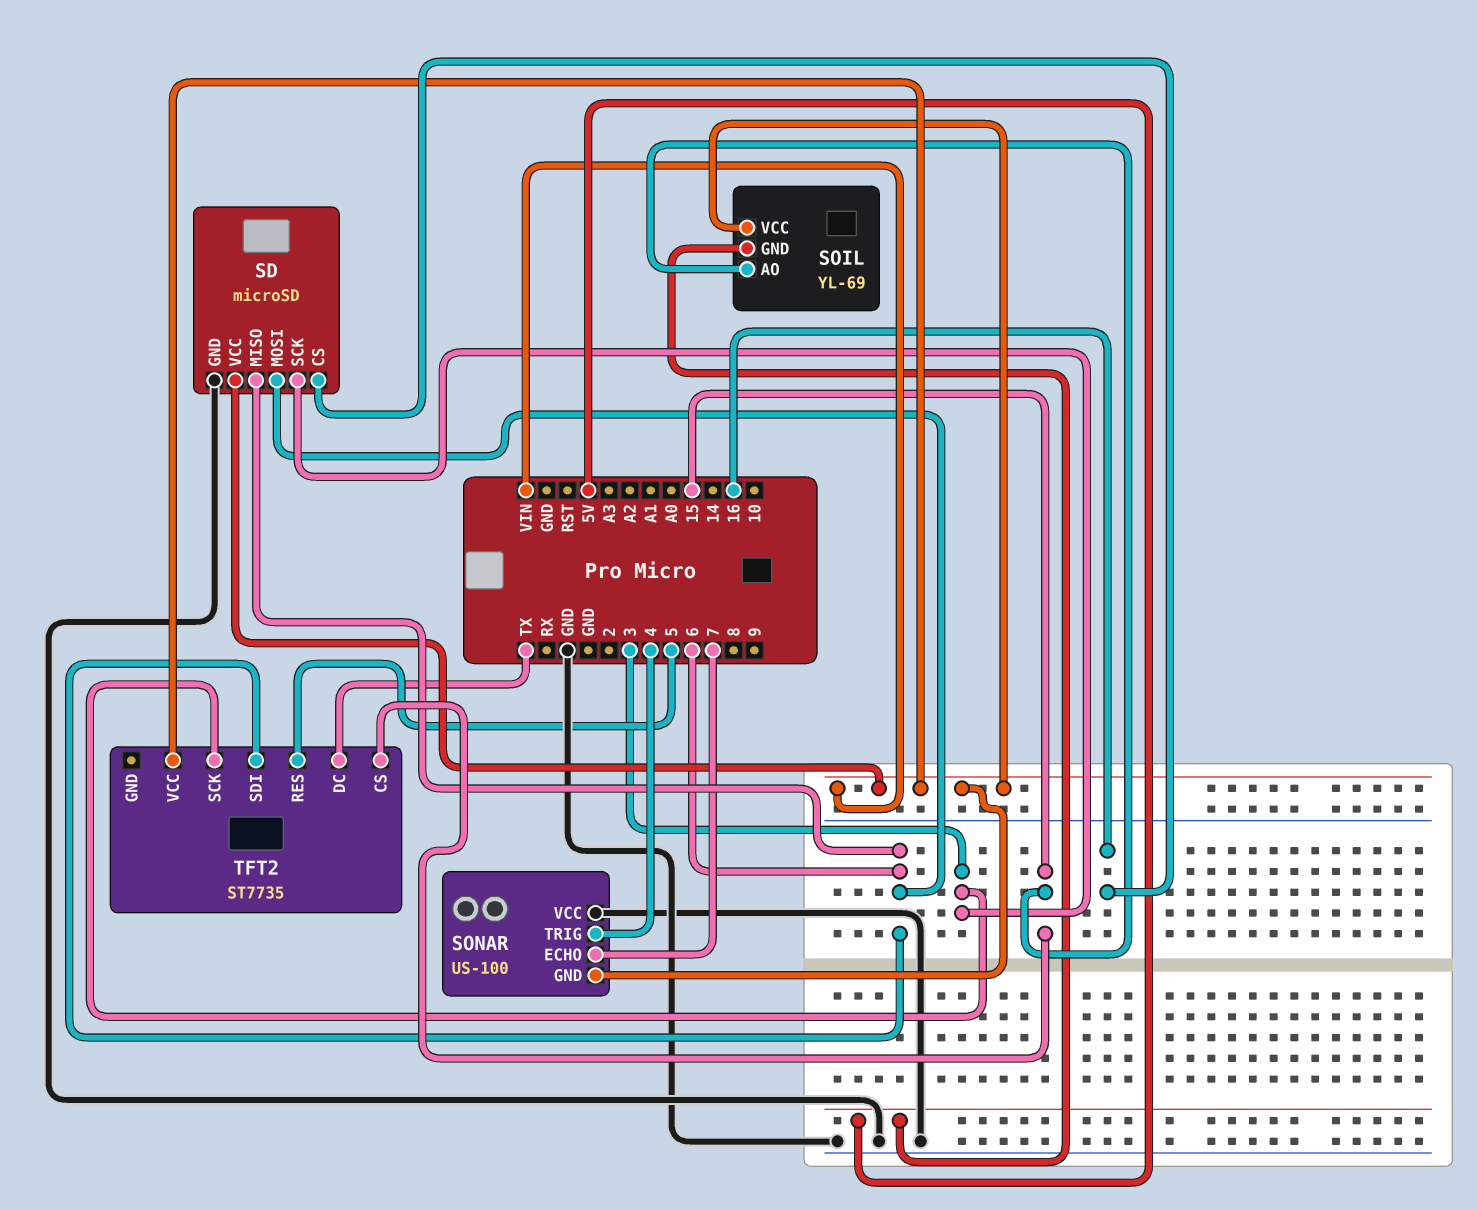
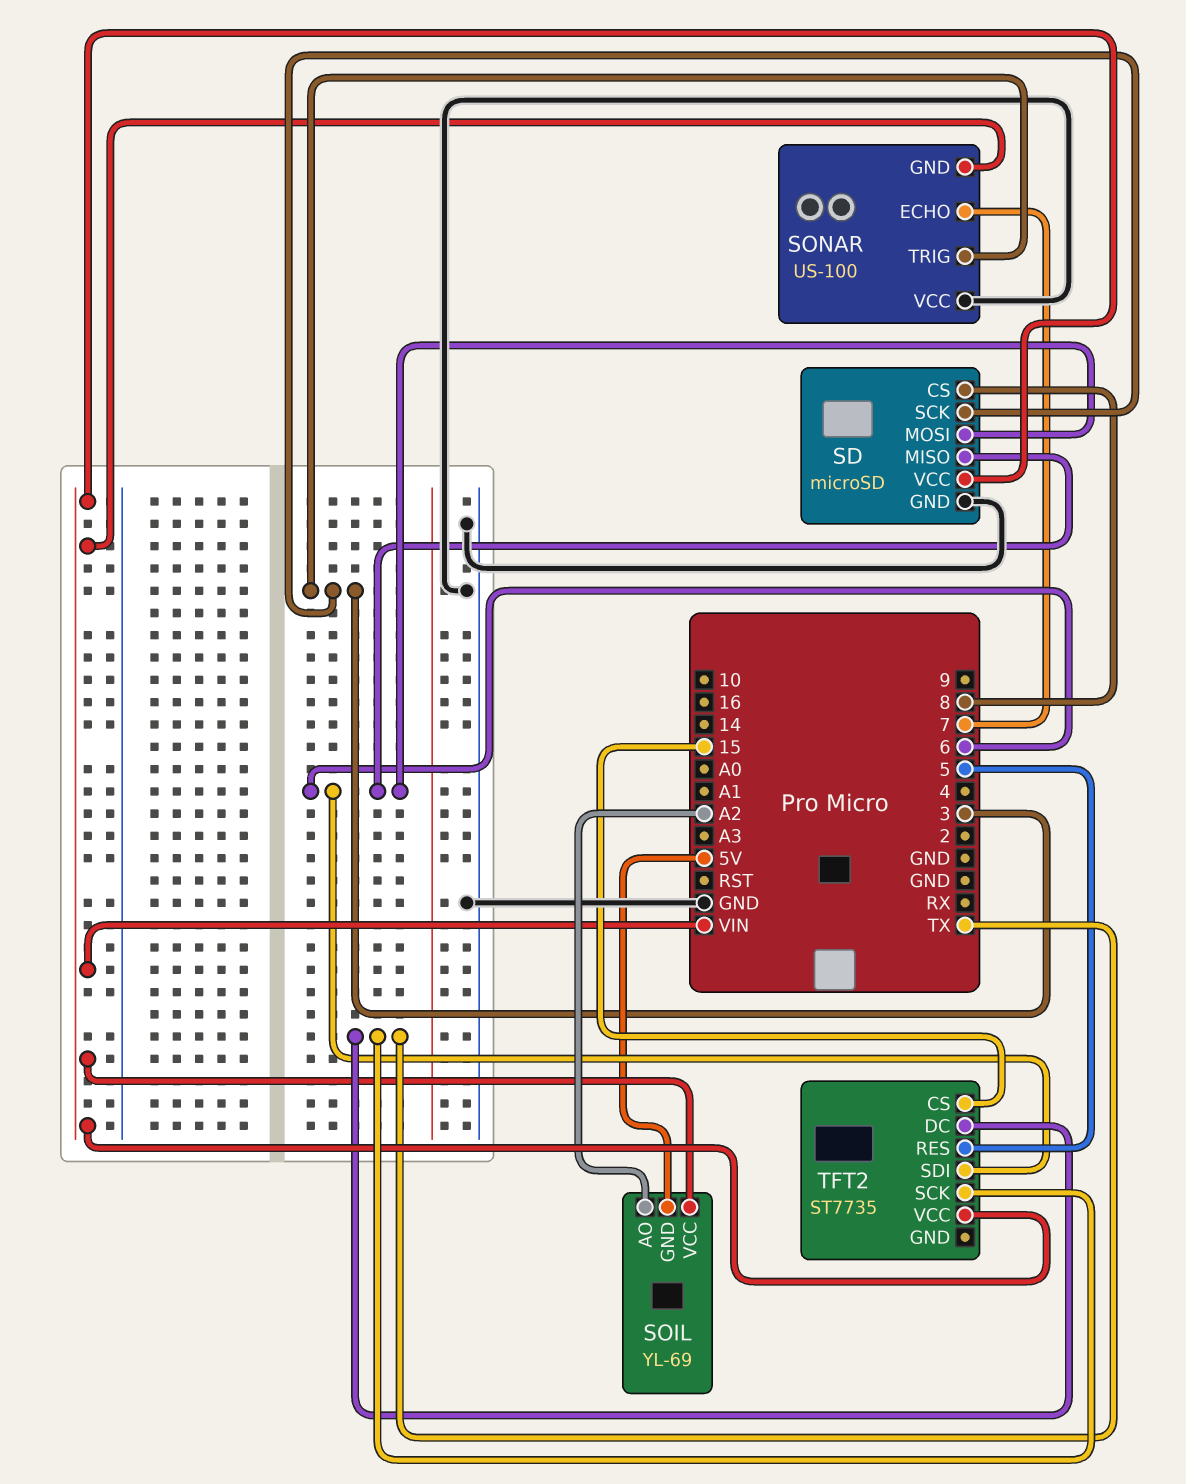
SD pin CS: 16 -> 8
SOIL pin AO: 15 -> A2
SONAR pin TRIG: 4 -> 3
TFT2 pin SCK: 3 -> TX

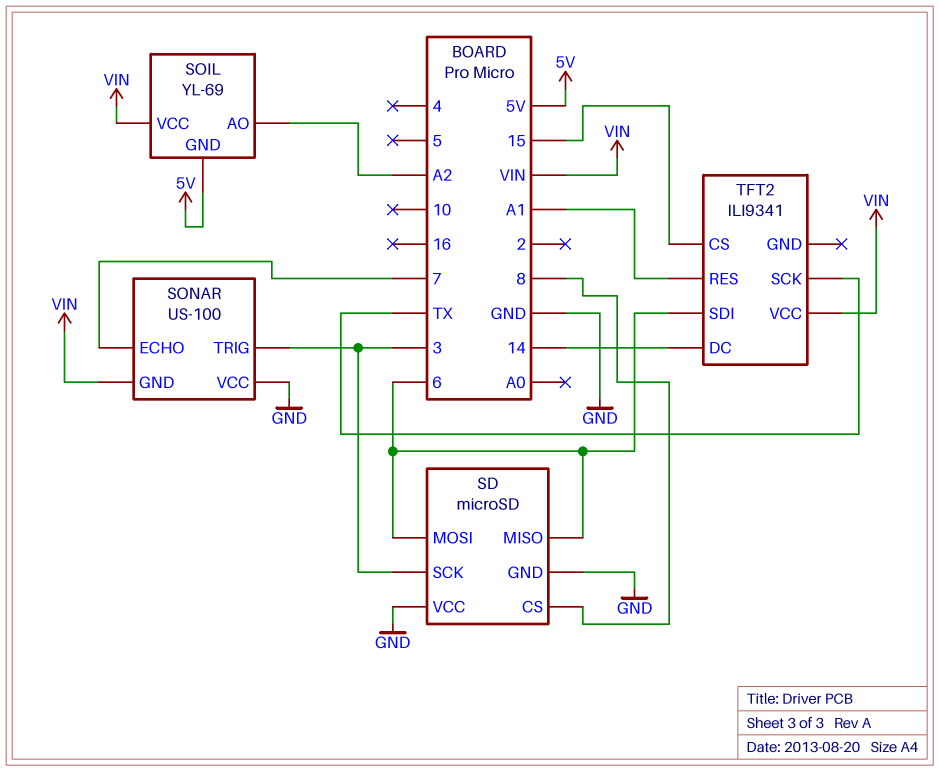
SD pin VCC: VIN -> GND
TFT2: ST7735 -> ILI9341
TFT2 pin DC: TX -> 14
TFT2 pin RES: 5 -> A1

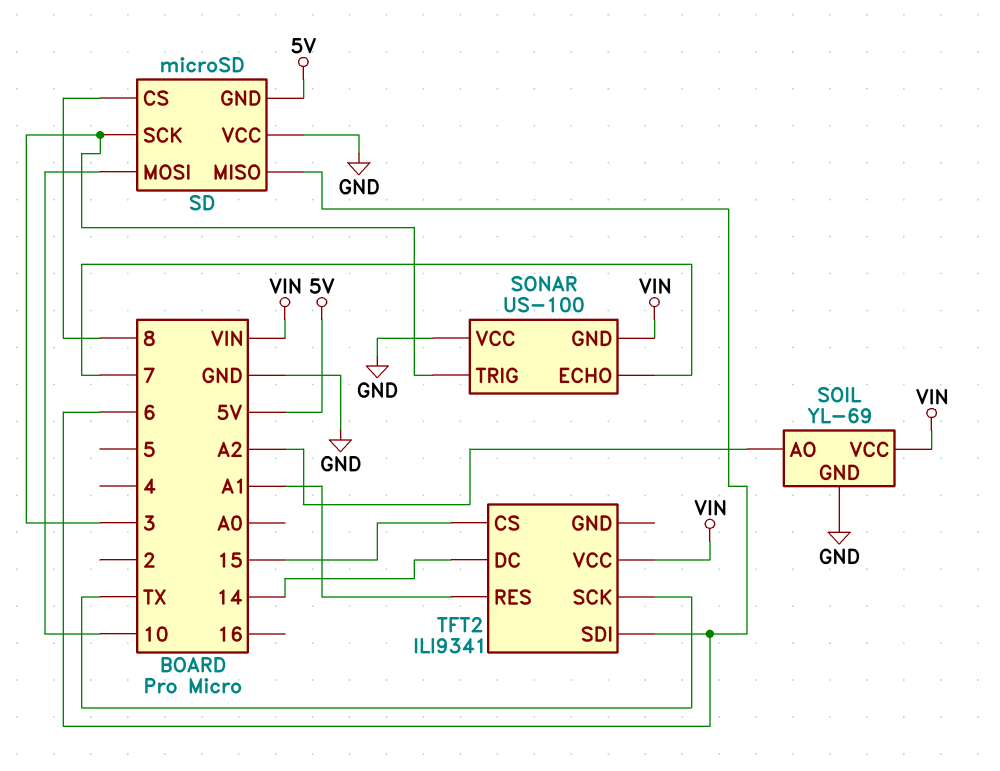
SD pin GND: GND -> 5V
SD pin MOSI: 6 -> 10
SOIL pin GND: 5V -> GND

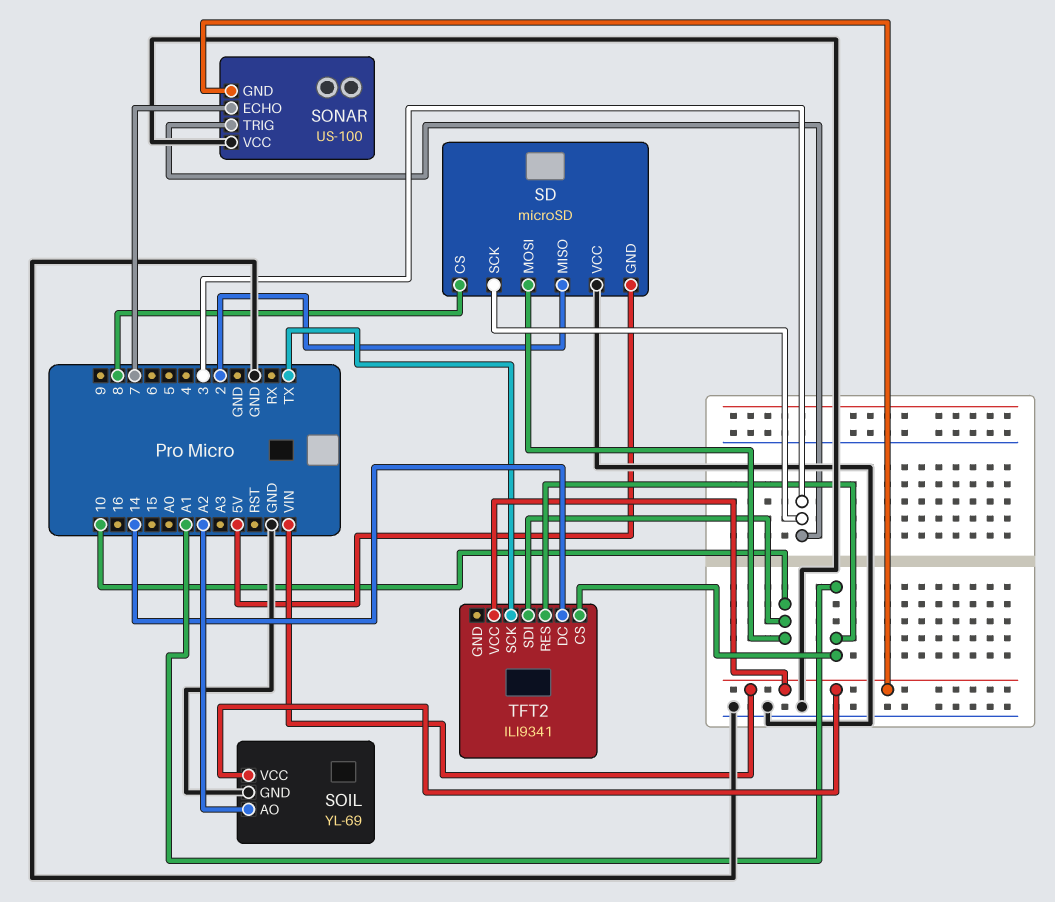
SD pin MISO: 6 -> 2
TFT2 pin CS: 15 -> A1
TFT2 pin SDI: 6 -> 10

